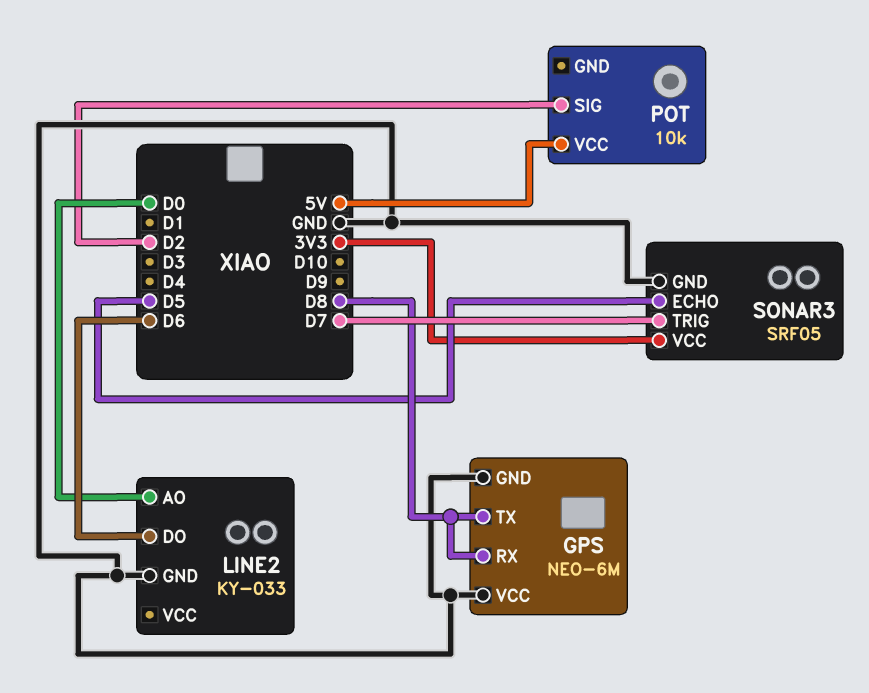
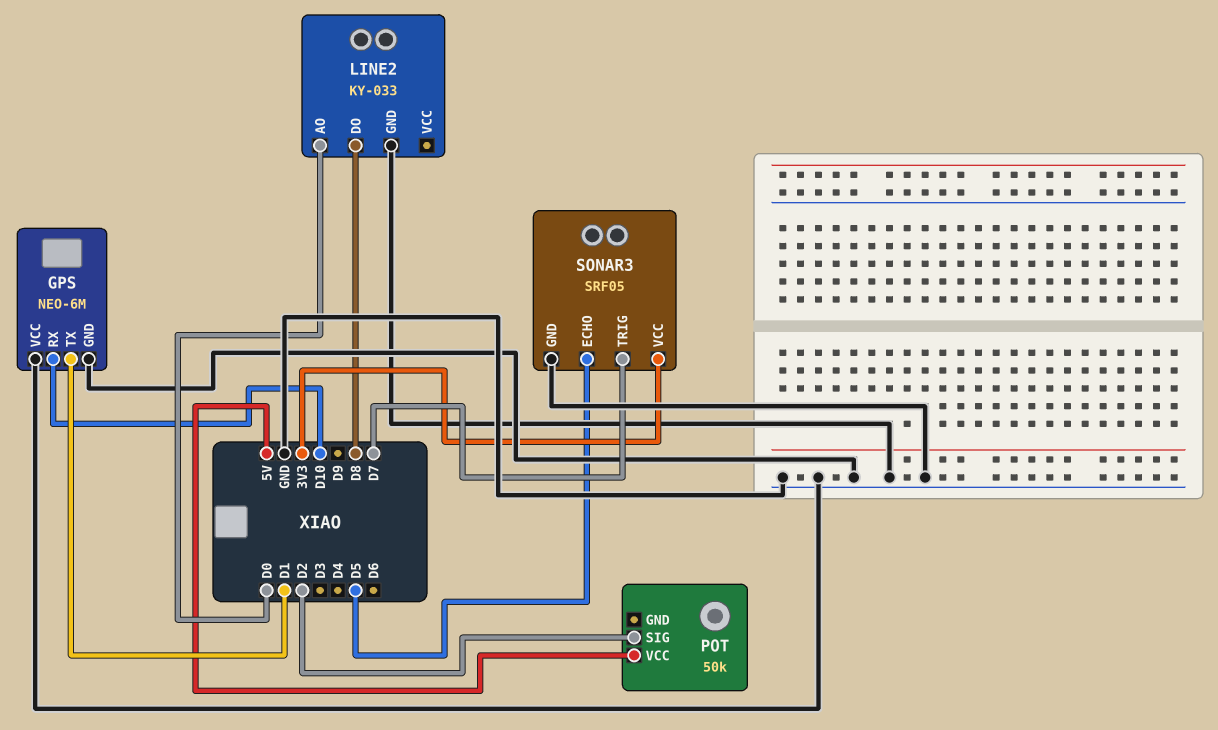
GPS pin RX: D8 -> D10
GPS pin TX: D8 -> D1
LINE2 pin DO: D6 -> D8
POT: 10k -> 50k

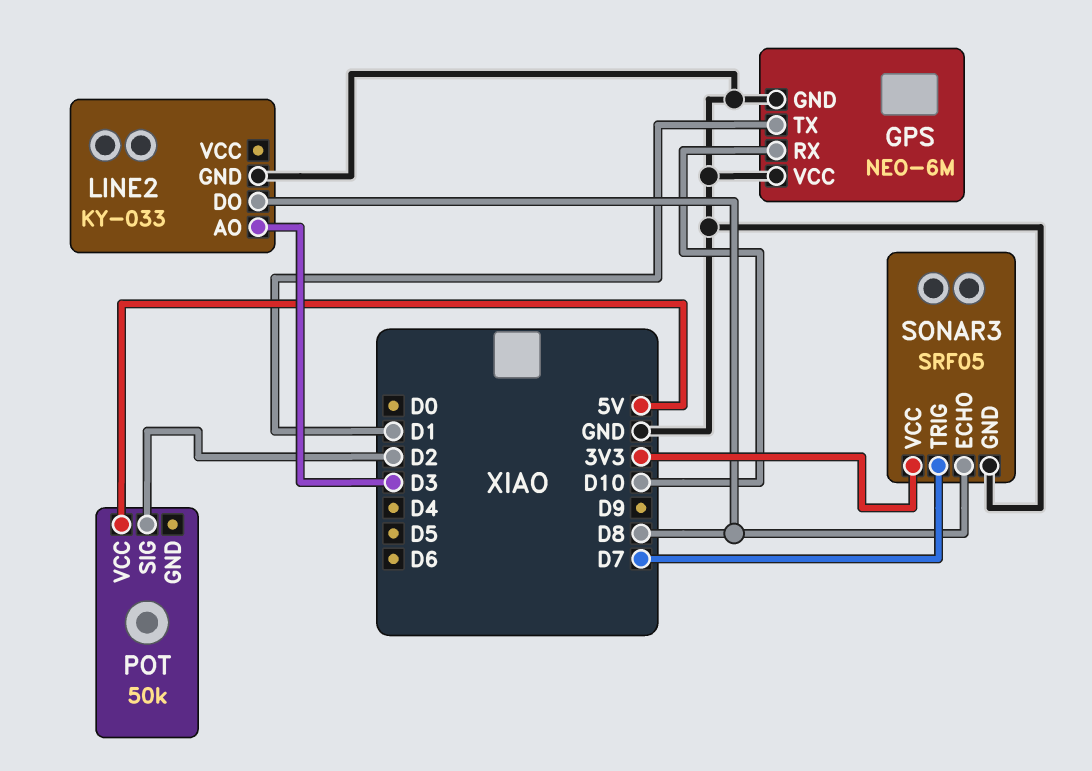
LINE2 pin AO: D0 -> D3
SONAR3 pin ECHO: D5 -> D8

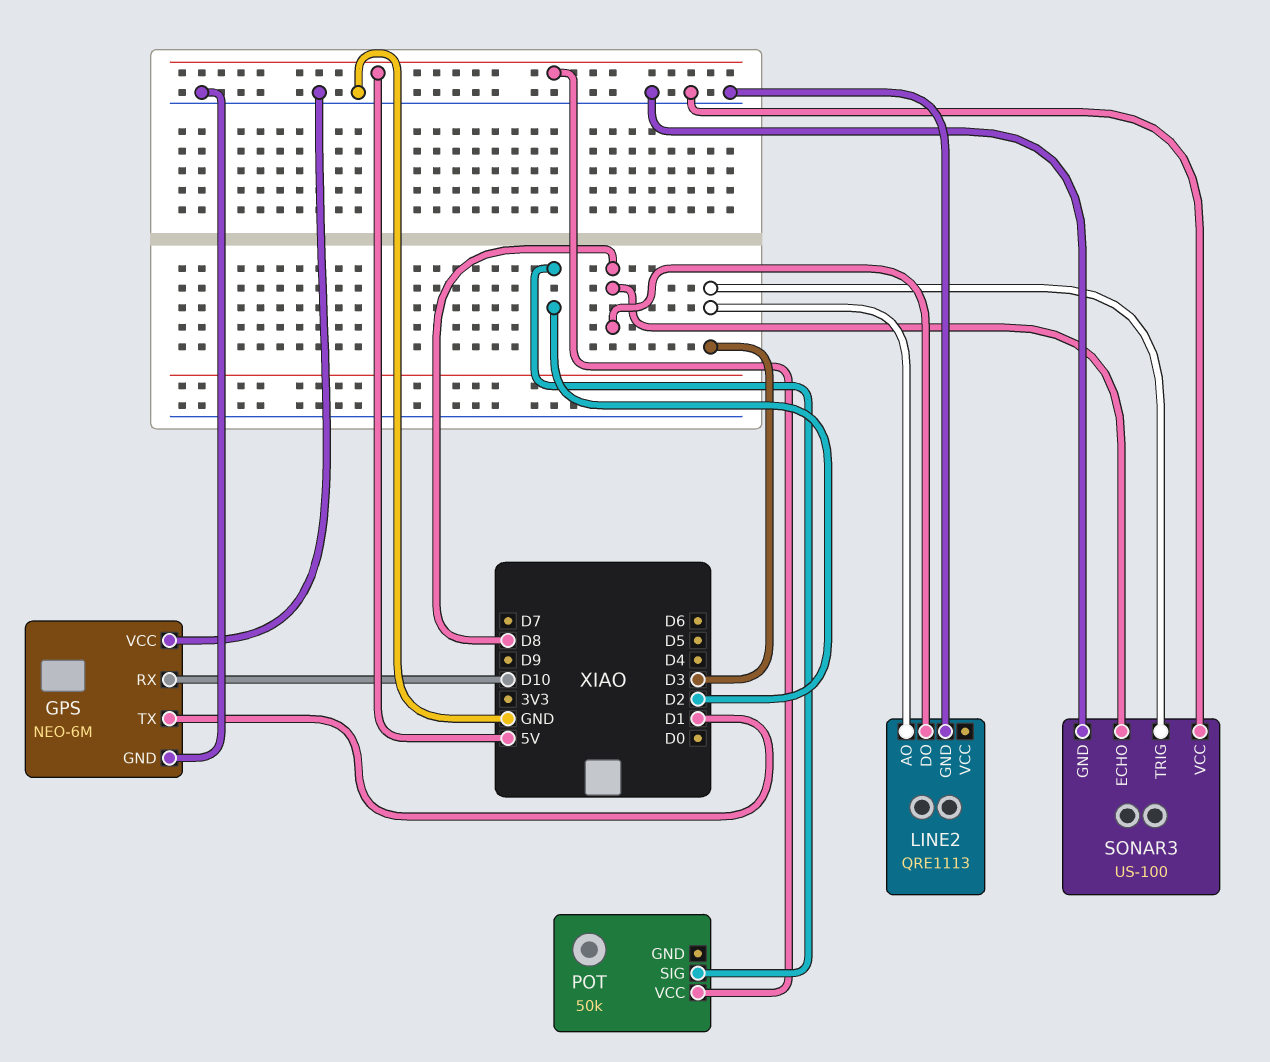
LINE2: KY-033 -> QRE1113
SONAR3: SRF05 -> US-100
SONAR3 pin TRIG: D7 -> D3
SONAR3 pin VCC: 3V3 -> GND

